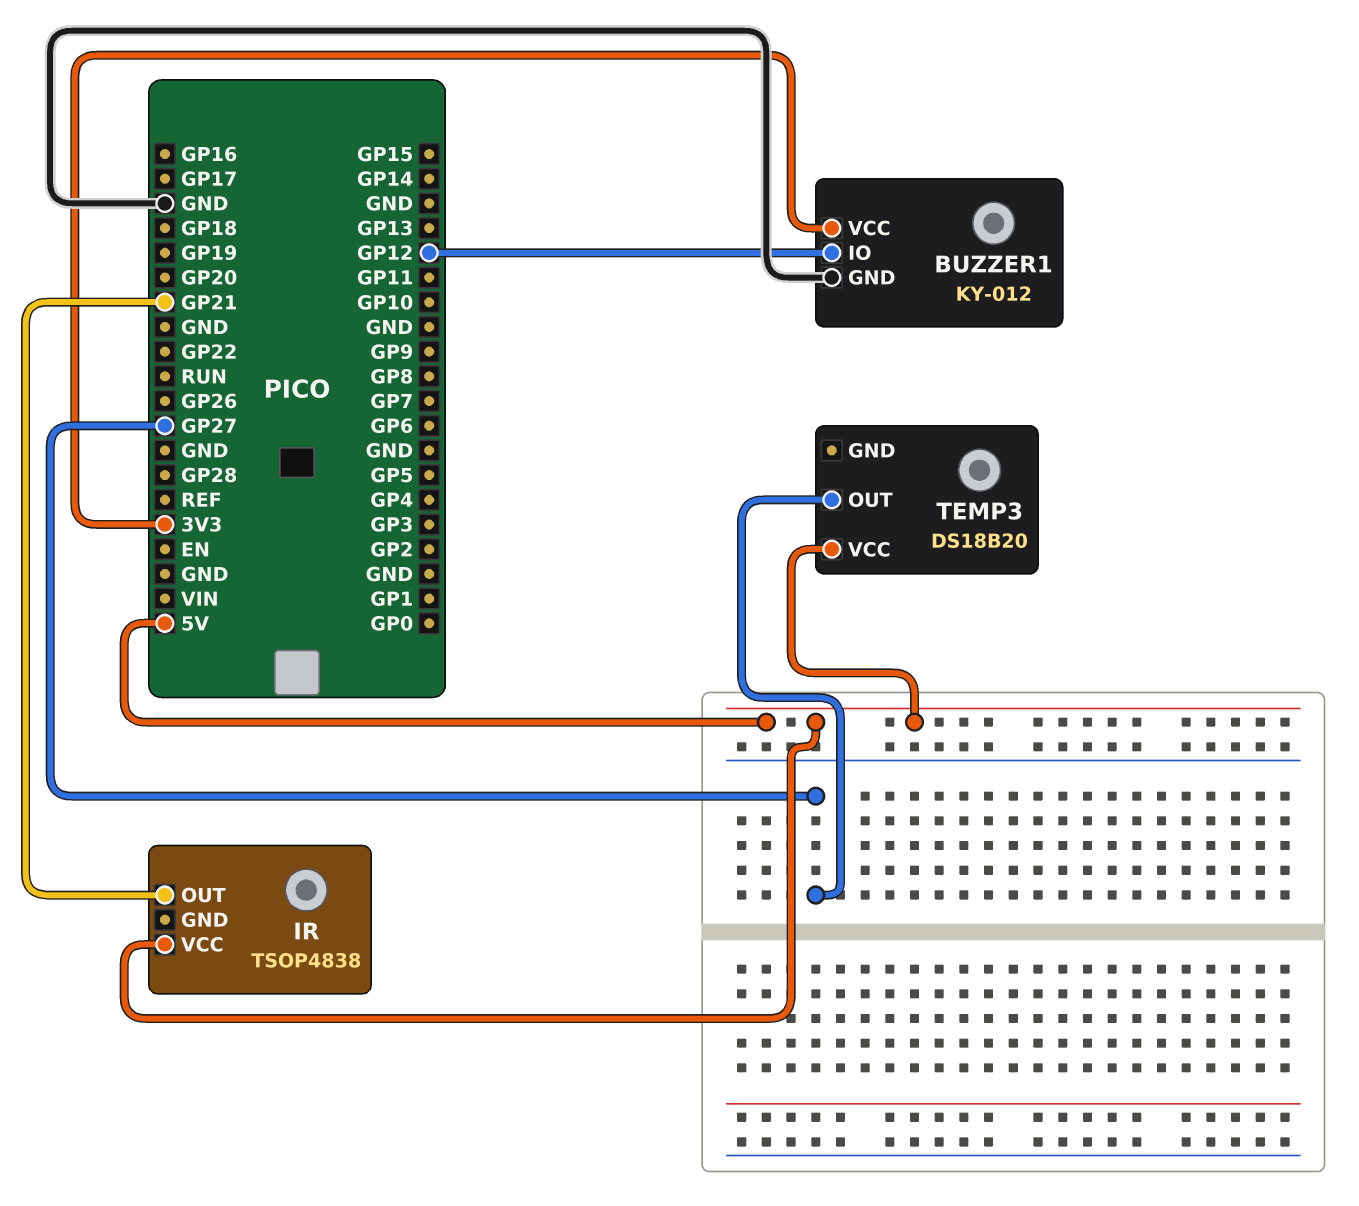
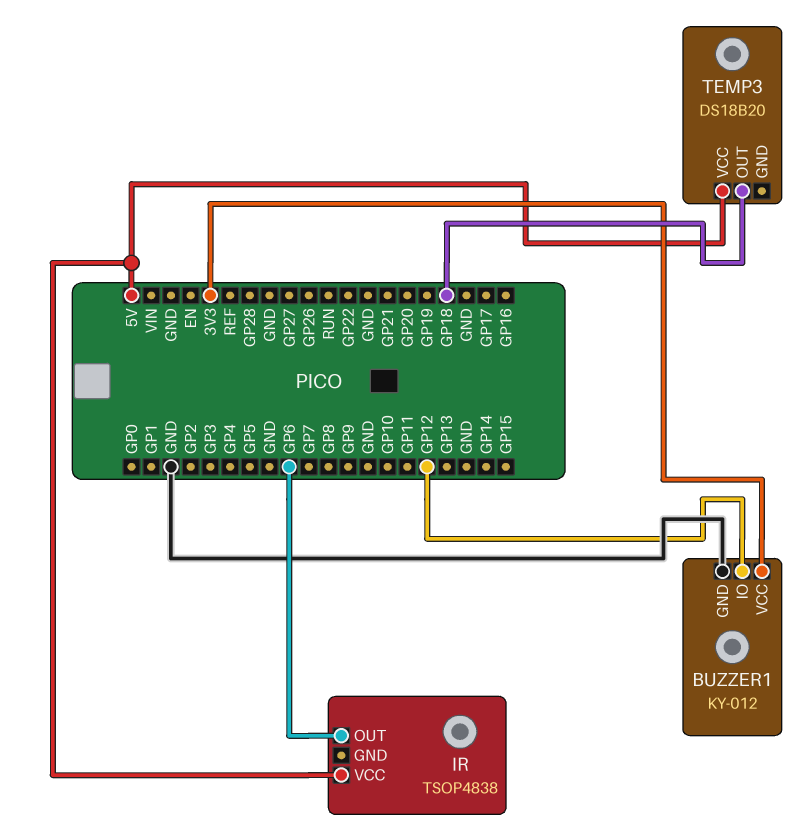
IR pin OUT: GP21 -> GP6
TEMP3 pin OUT: GP27 -> GP18

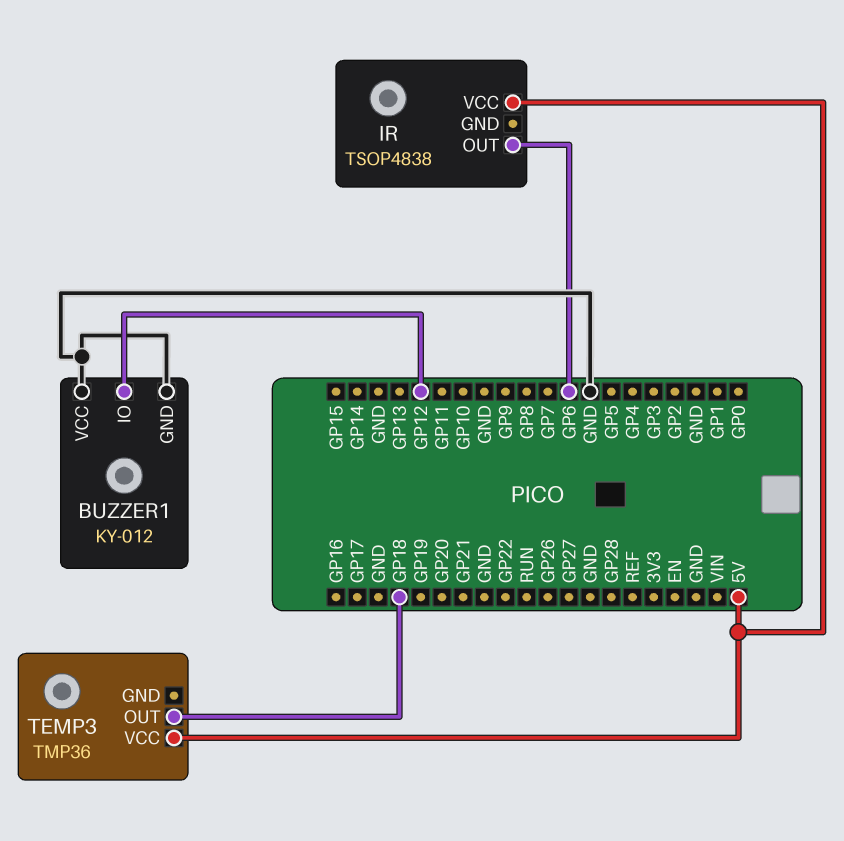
BUZZER1 pin VCC: 3V3 -> GND
TEMP3: DS18B20 -> TMP36

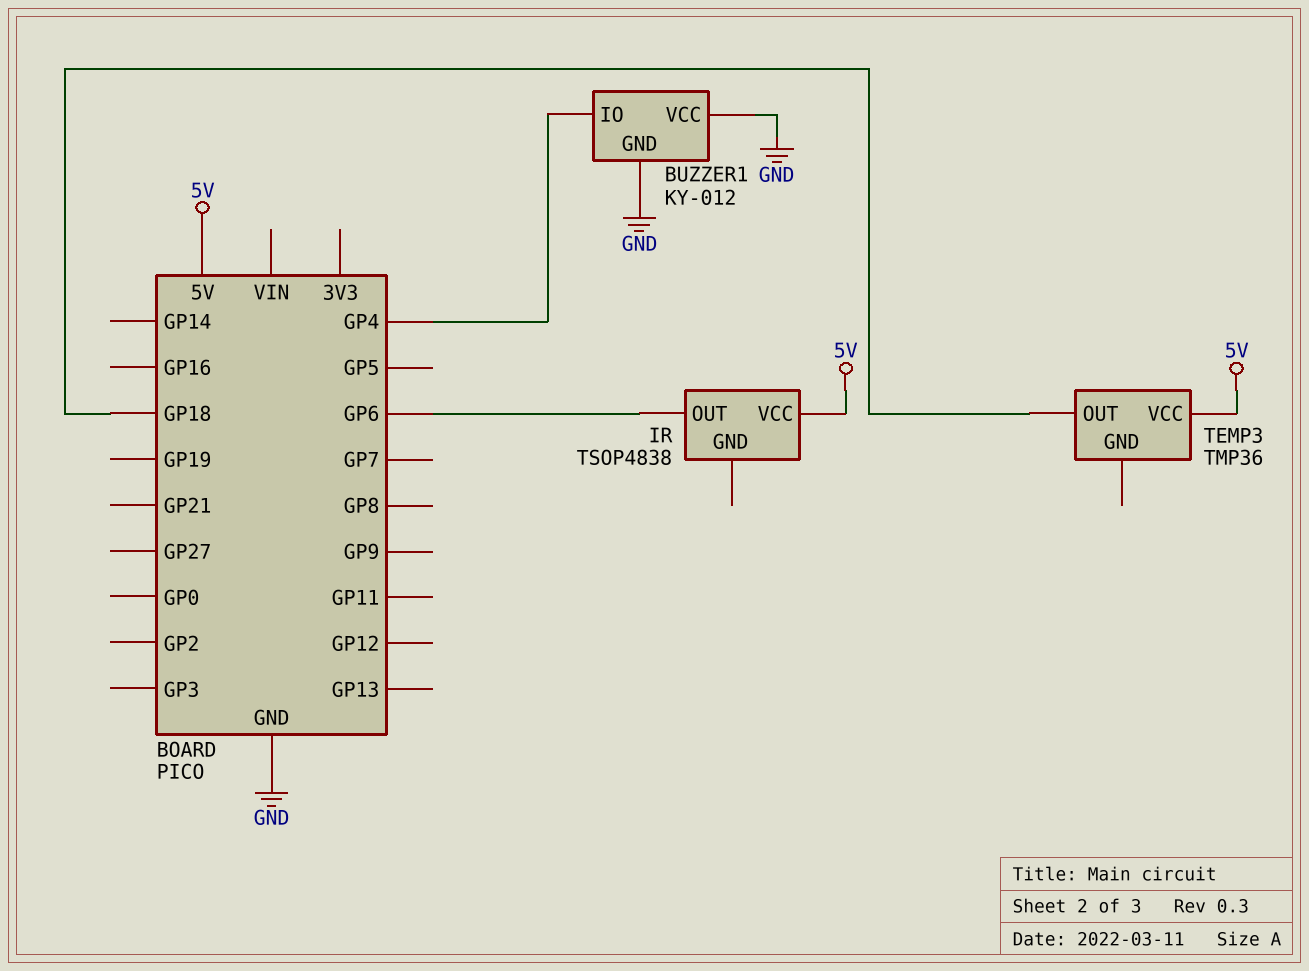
BUZZER1 pin IO: GP12 -> GP4

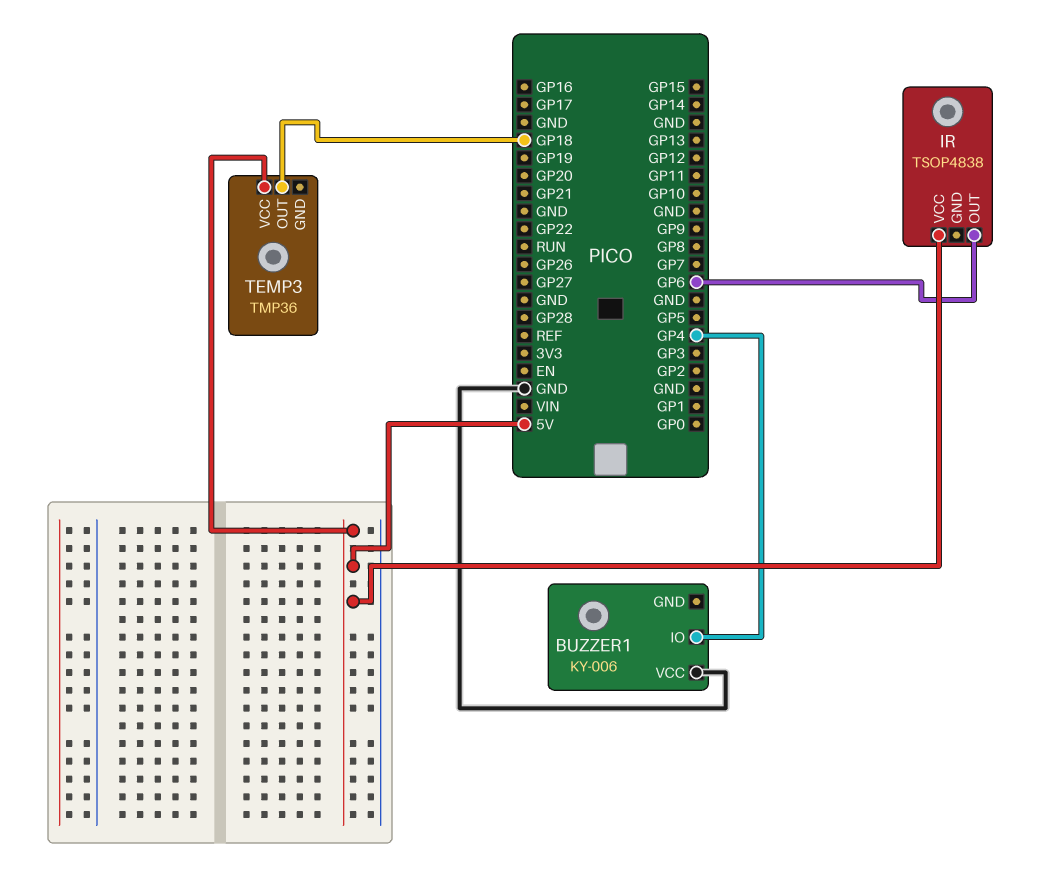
BUZZER1: KY-012 -> KY-006
BUZZER1 pin GND: GND -> none

